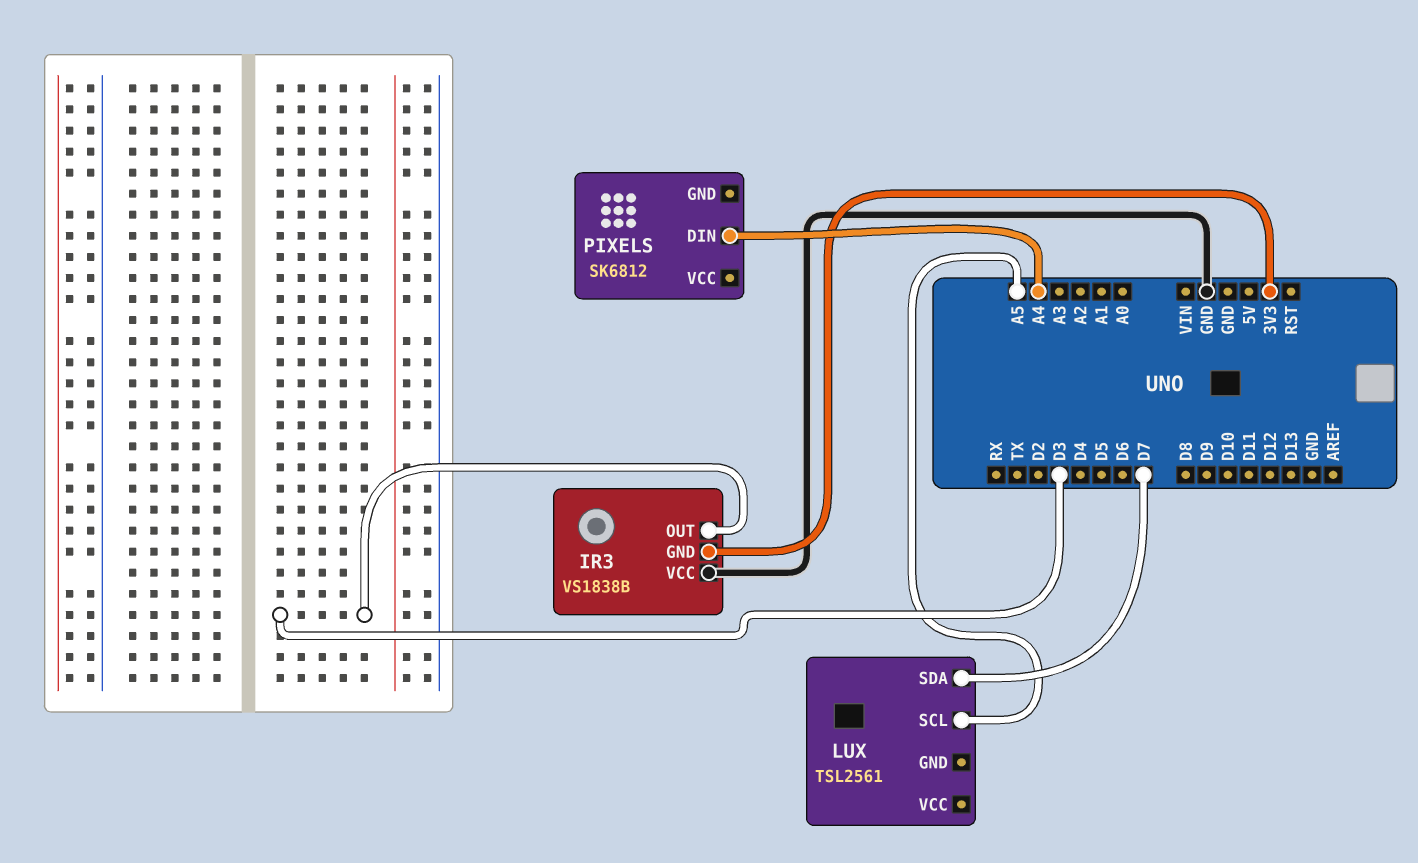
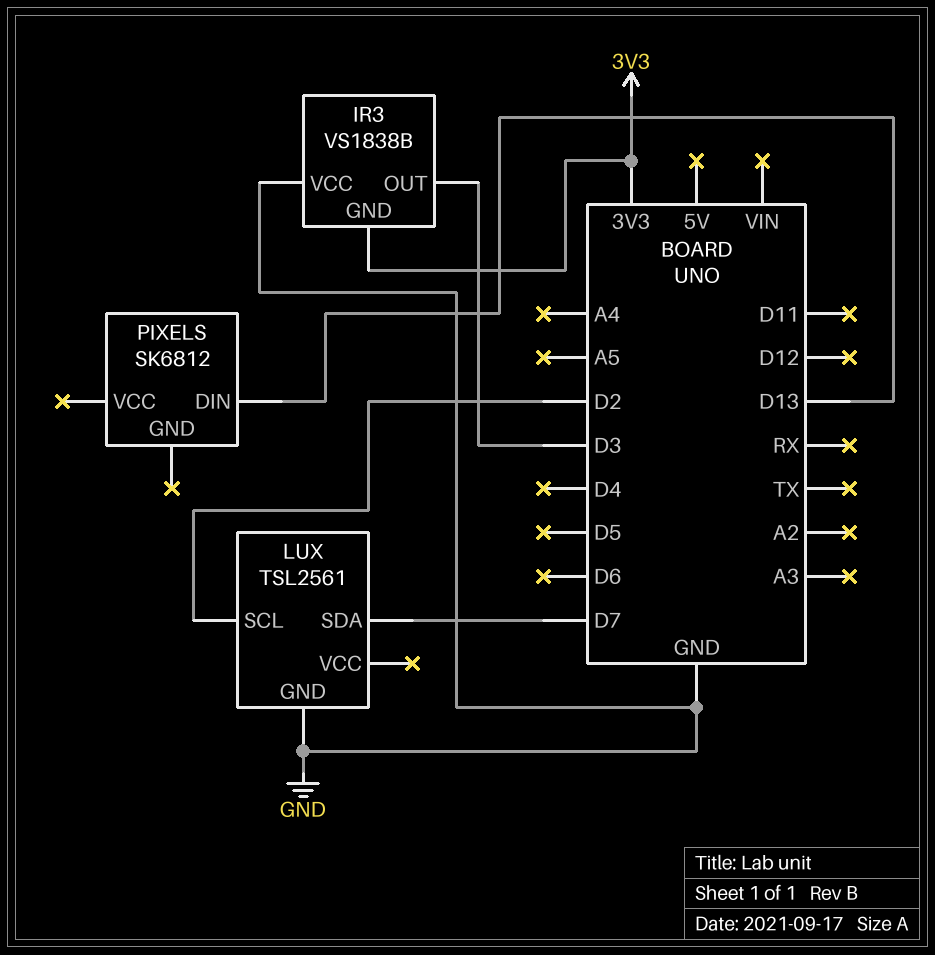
LUX pin GND: none -> GND
LUX pin SCL: A5 -> D2
PIXELS pin DIN: A4 -> D13

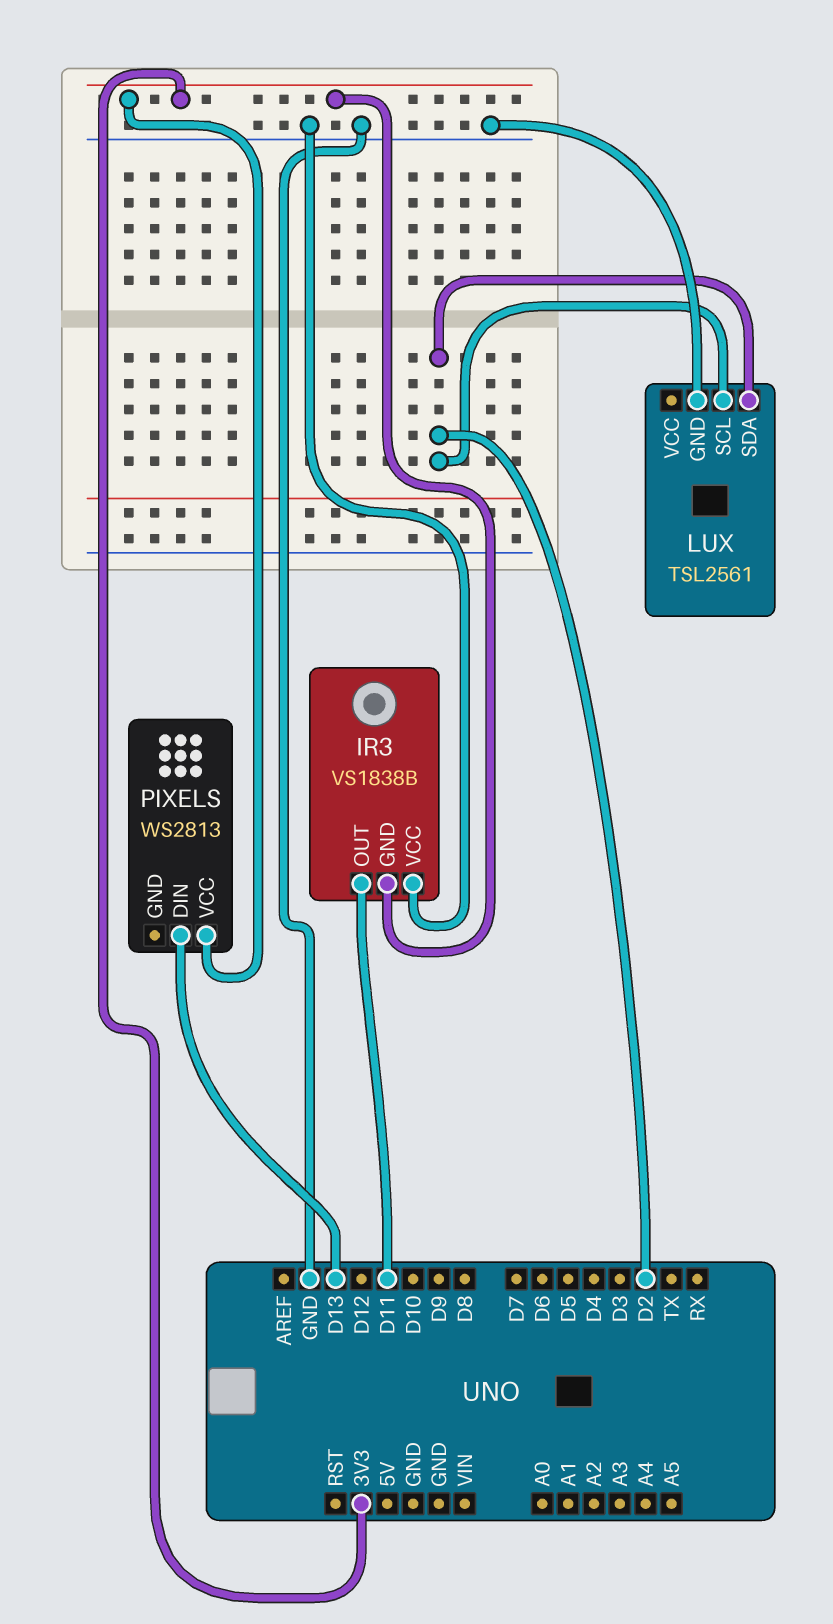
IR3 pin OUT: D3 -> D11
LUX pin SDA: D7 -> D2
PIXELS: SK6812 -> WS2813
PIXELS pin VCC: none -> 3V3

